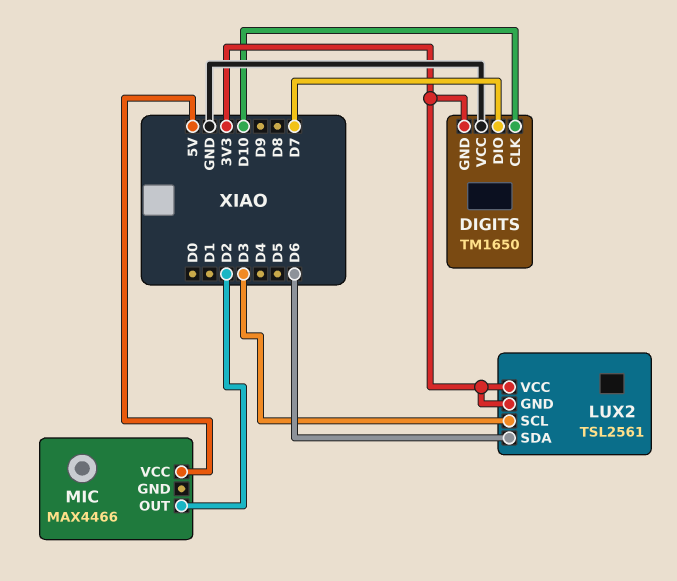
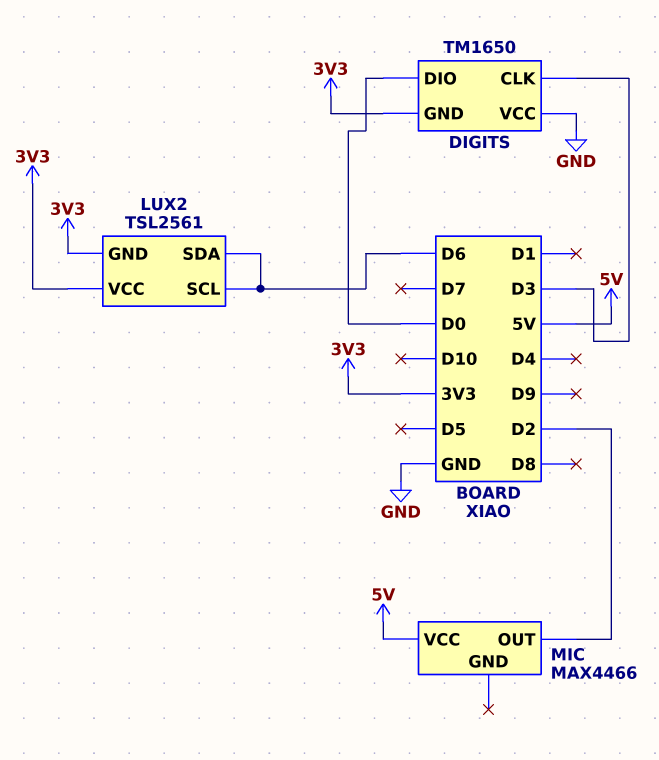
DIGITS pin CLK: D10 -> D3
DIGITS pin DIO: D7 -> D0
LUX2 pin SCL: D3 -> D6

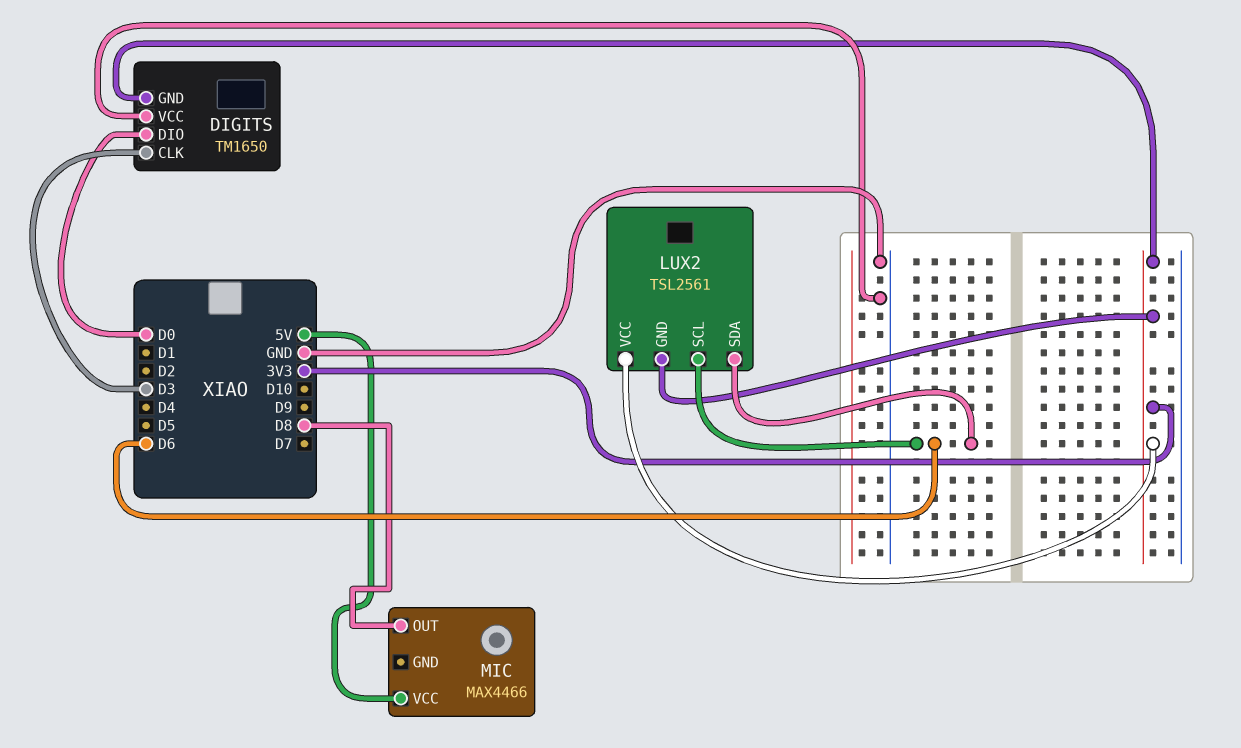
MIC pin OUT: D2 -> D8

